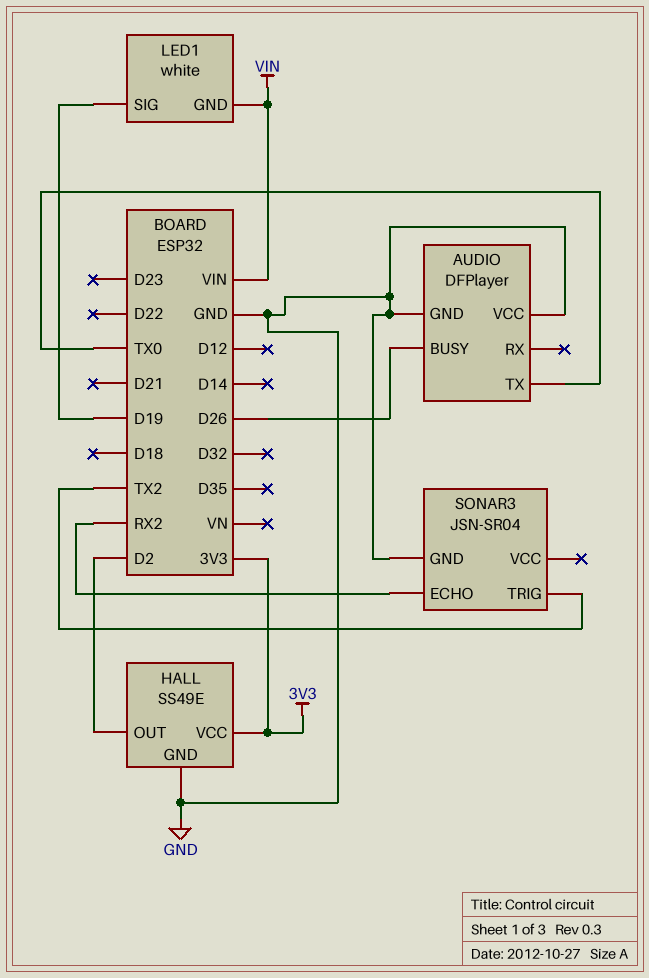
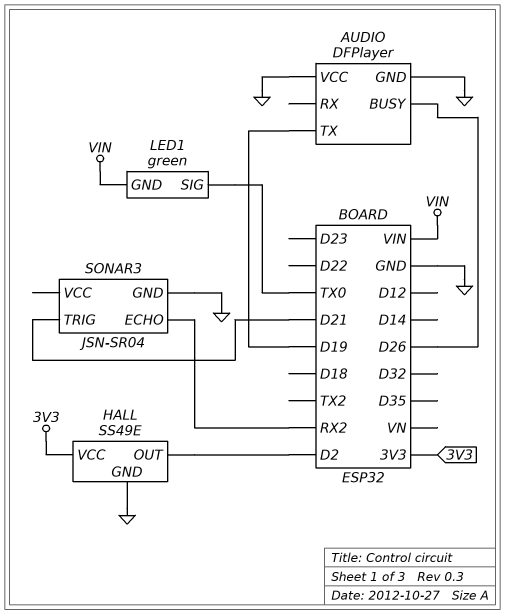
AUDIO pin TX: TX0 -> D19
LED1: white -> green
LED1 pin SIG: D19 -> TX0
SONAR3 pin TRIG: TX2 -> D21

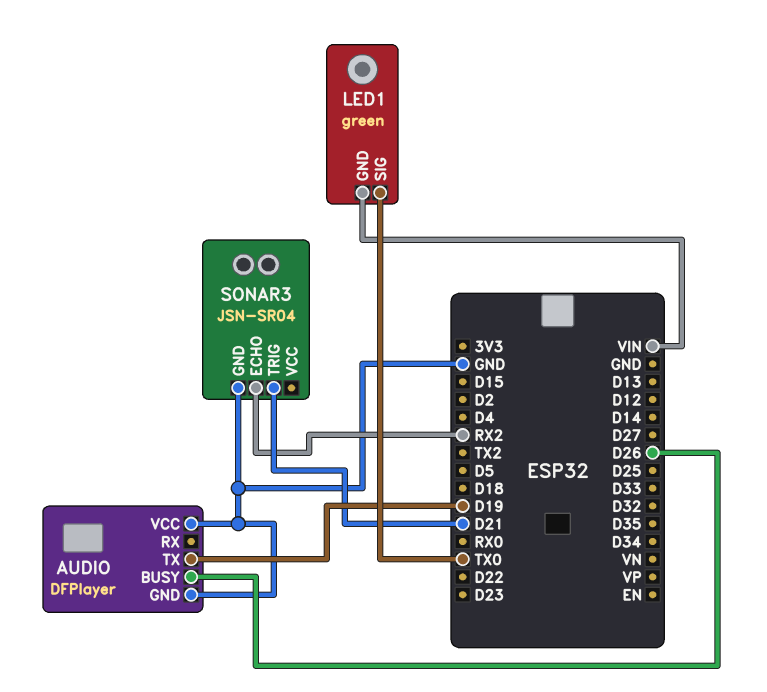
HALL: SS49E -> none
HALL pin GND: GND -> none
HALL pin OUT: D2 -> none
HALL pin VCC: 3V3 -> none

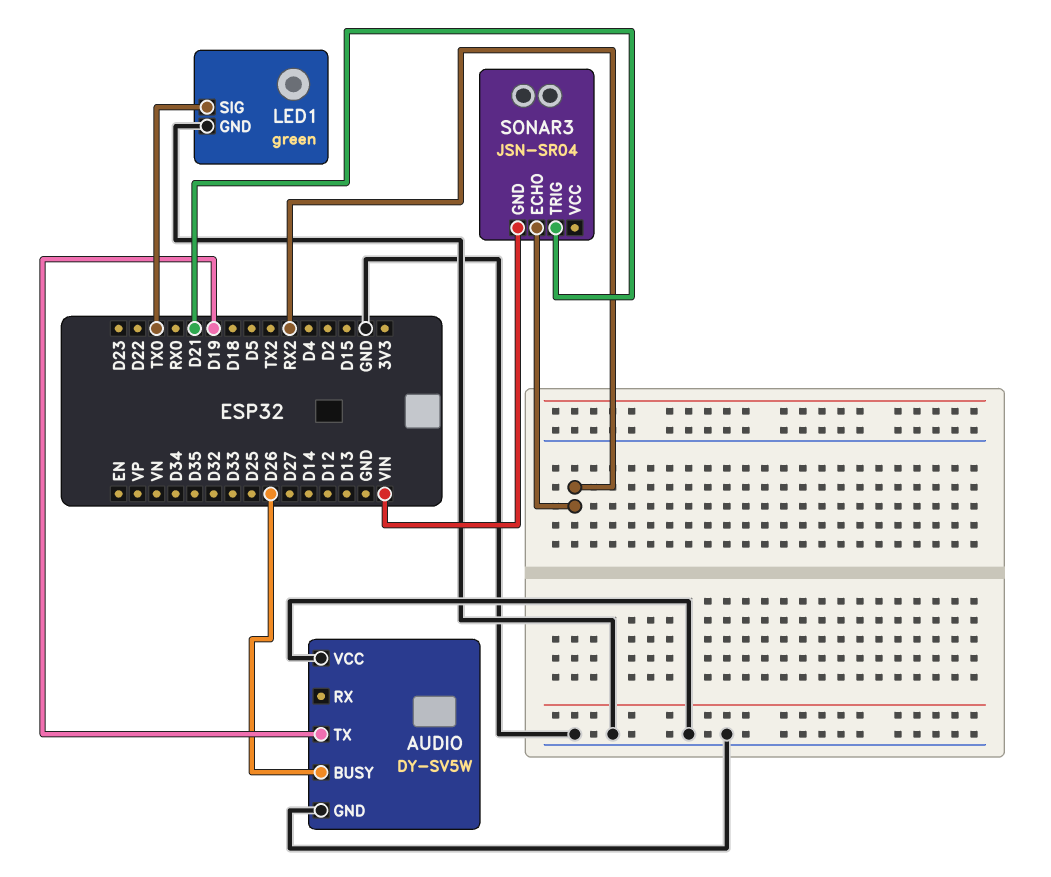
AUDIO: DFPlayer -> DY-SV5W
LED1 pin GND: VIN -> GND
SONAR3 pin GND: GND -> VIN

